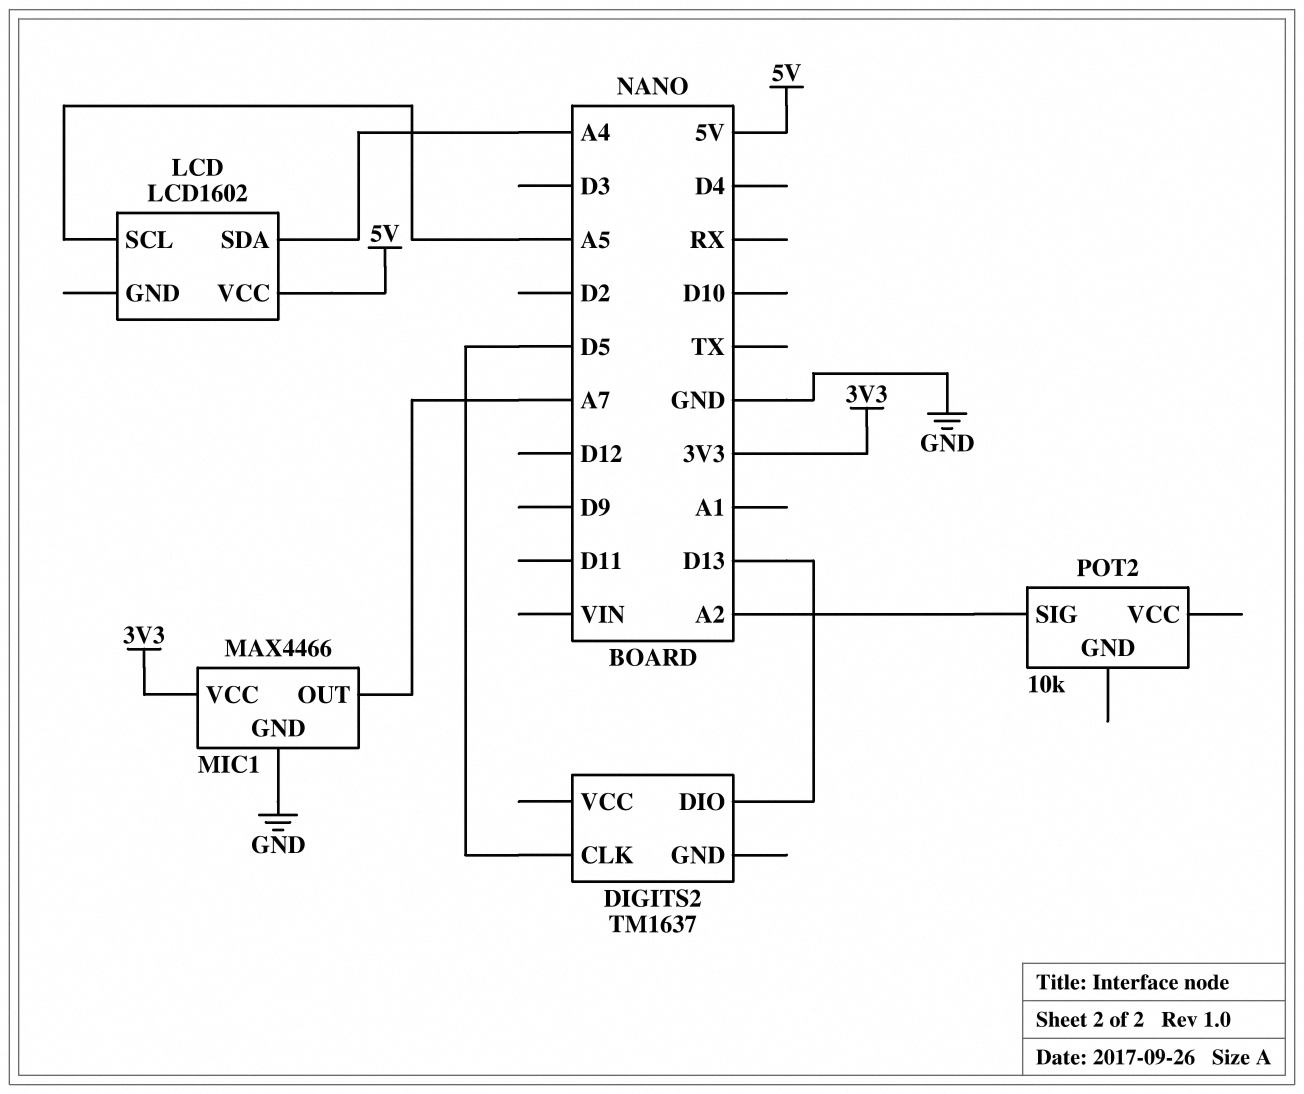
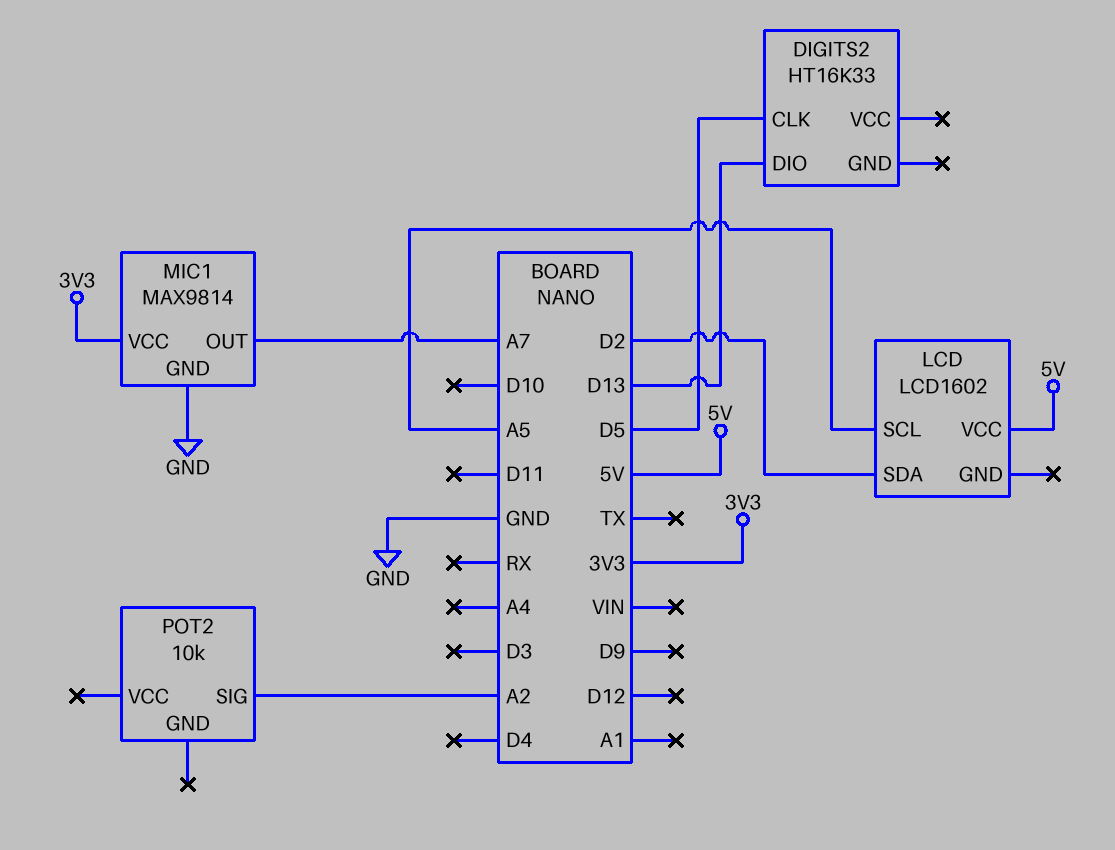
DIGITS2: TM1637 -> HT16K33
LCD pin SDA: A4 -> D2
MIC1: MAX4466 -> MAX9814

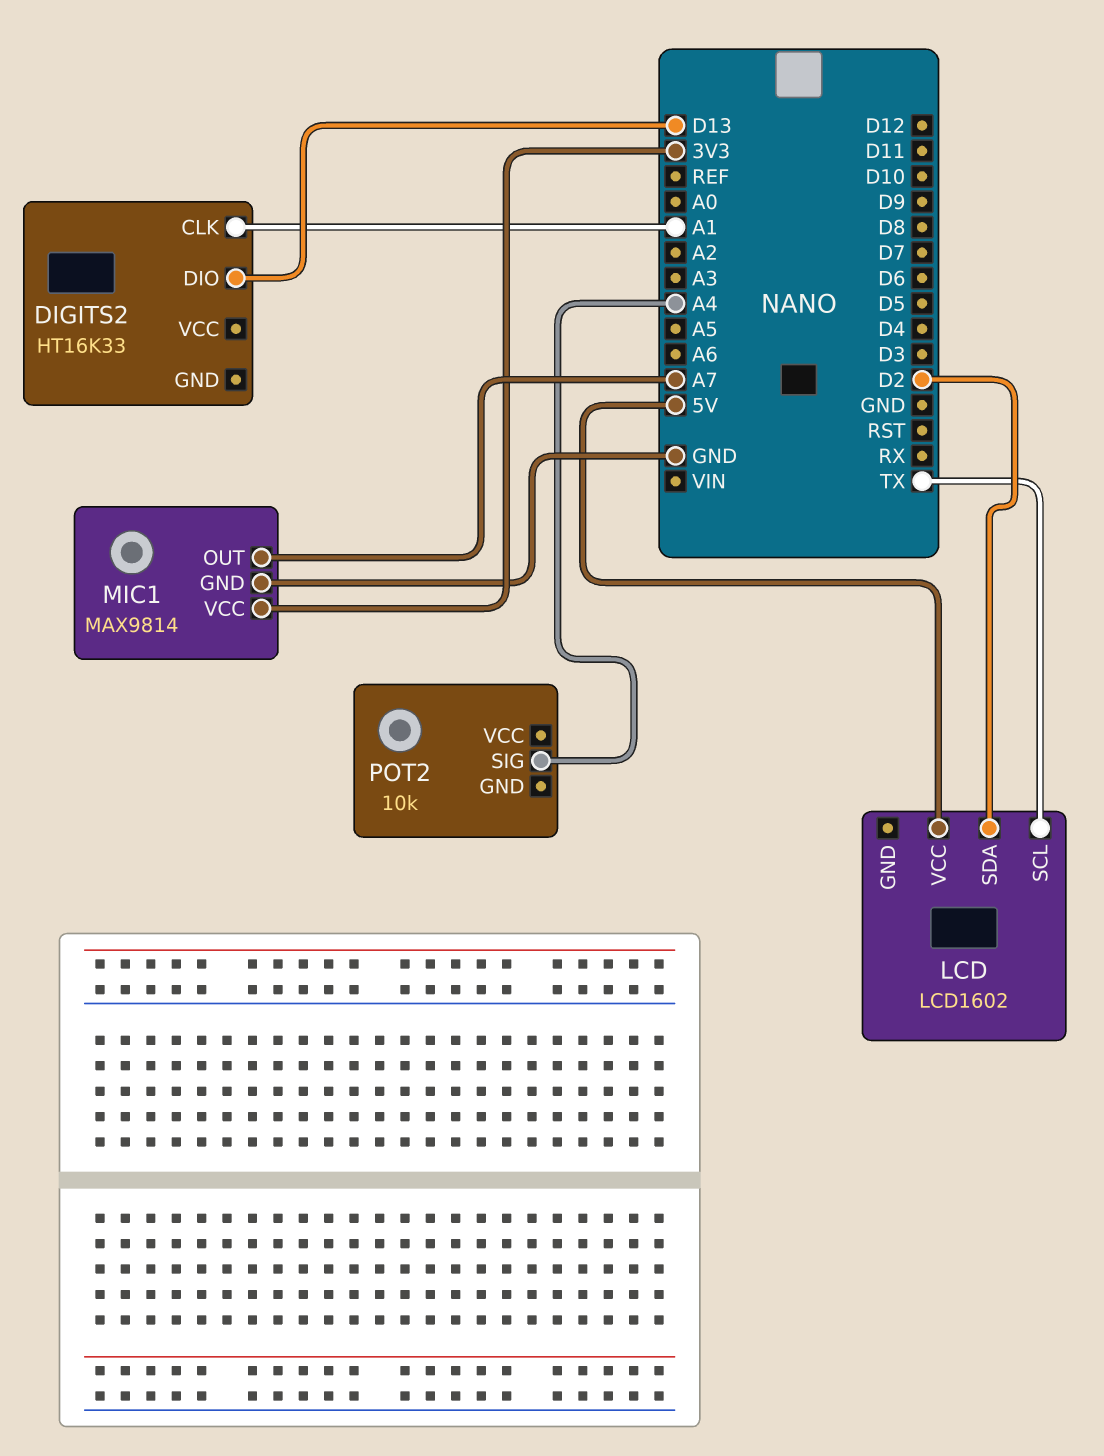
DIGITS2 pin CLK: D5 -> A1
LCD pin SCL: A5 -> TX
POT2 pin SIG: A2 -> A4

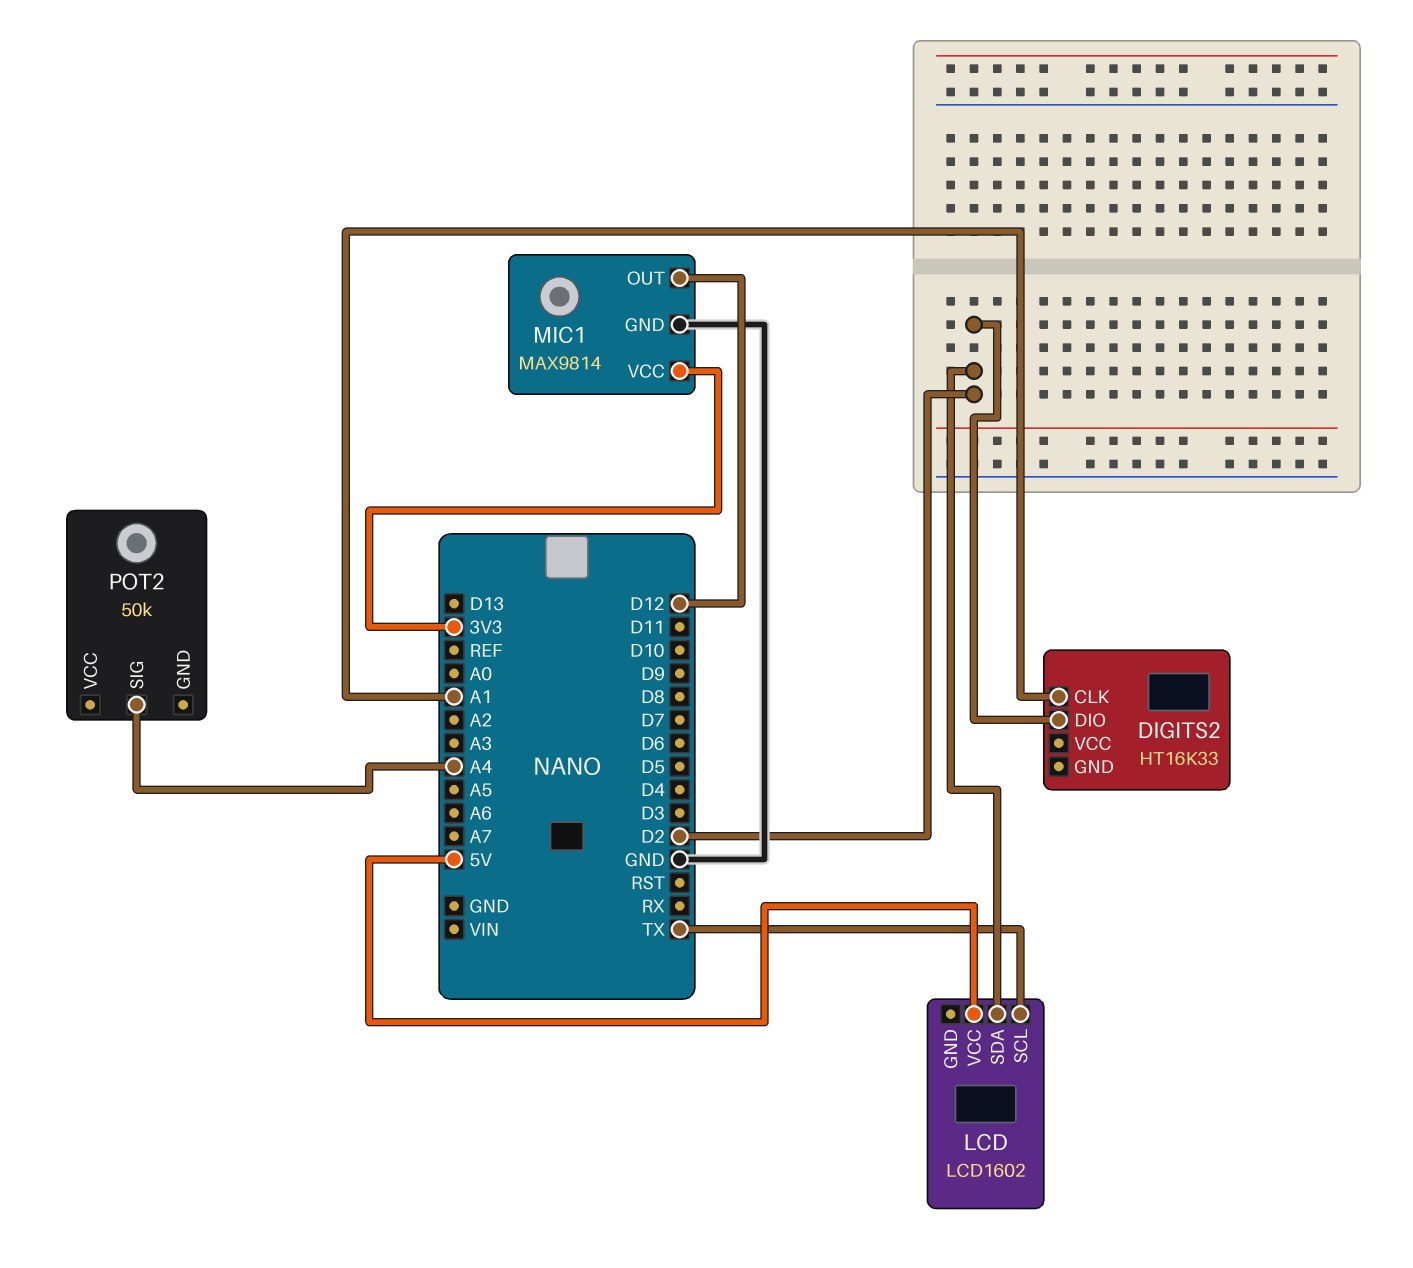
DIGITS2 pin DIO: D13 -> D2
MIC1 pin OUT: A7 -> D12
POT2: 10k -> 50k

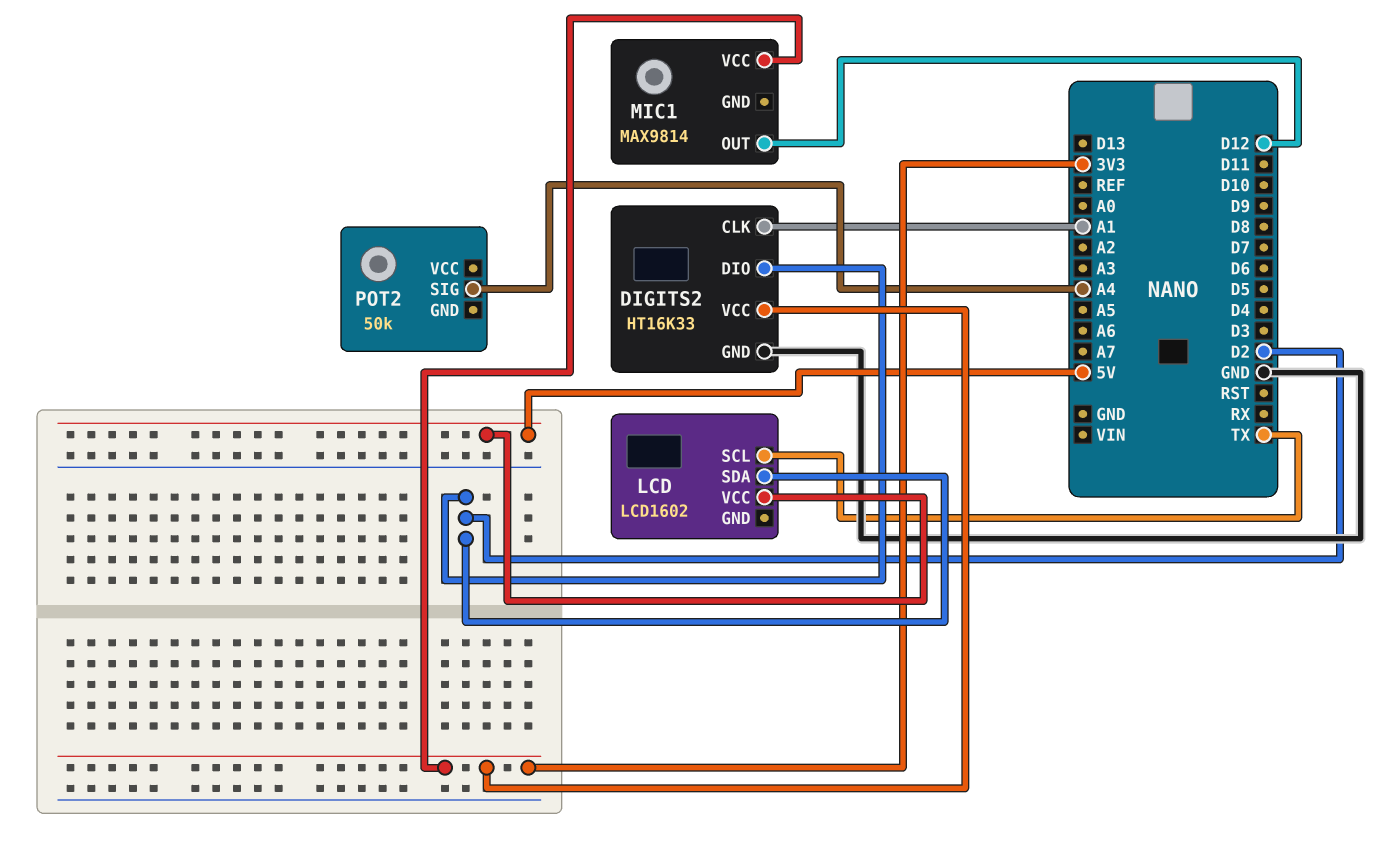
DIGITS2 pin GND: none -> GND
DIGITS2 pin VCC: none -> 3V3
MIC1 pin GND: GND -> none

